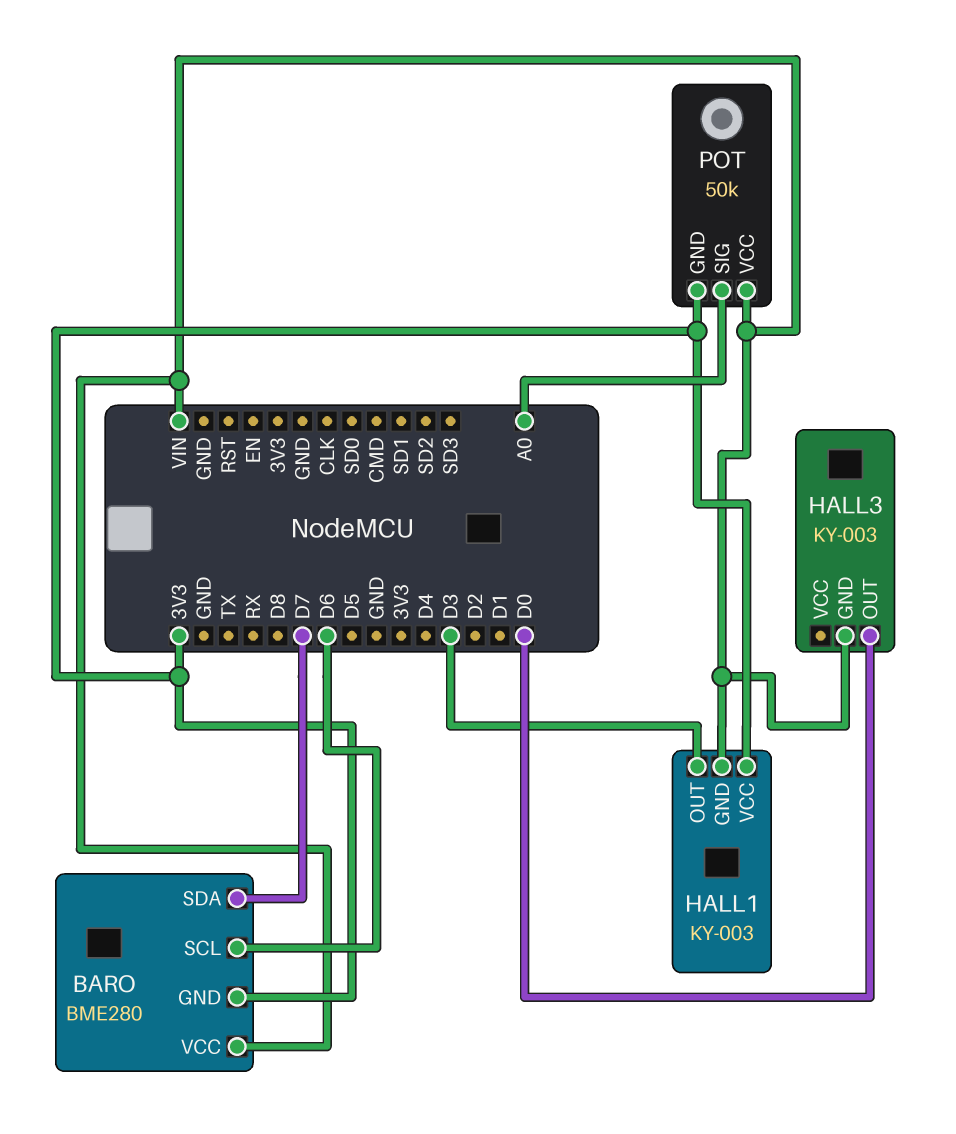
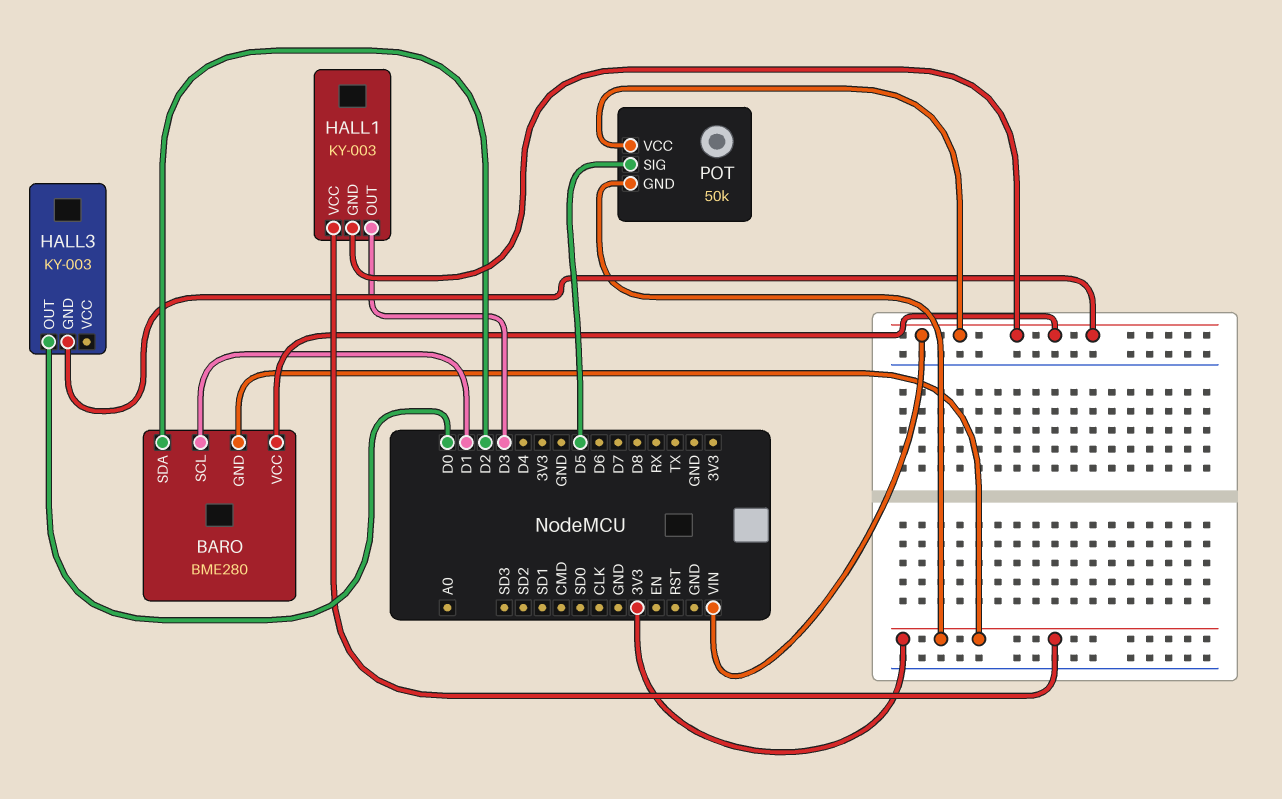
BARO pin SCL: D6 -> D1
BARO pin SDA: D7 -> D2
POT pin SIG: A0 -> D5

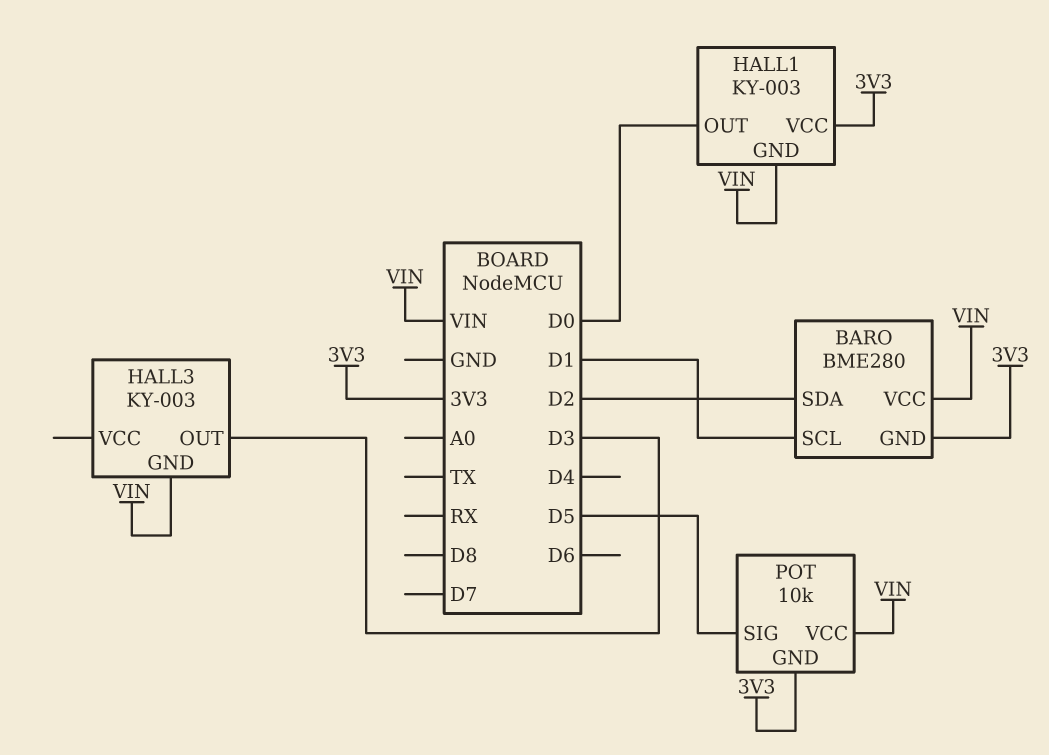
HALL1 pin OUT: D3 -> D0
HALL3 pin OUT: D0 -> D3
POT: 50k -> 10k

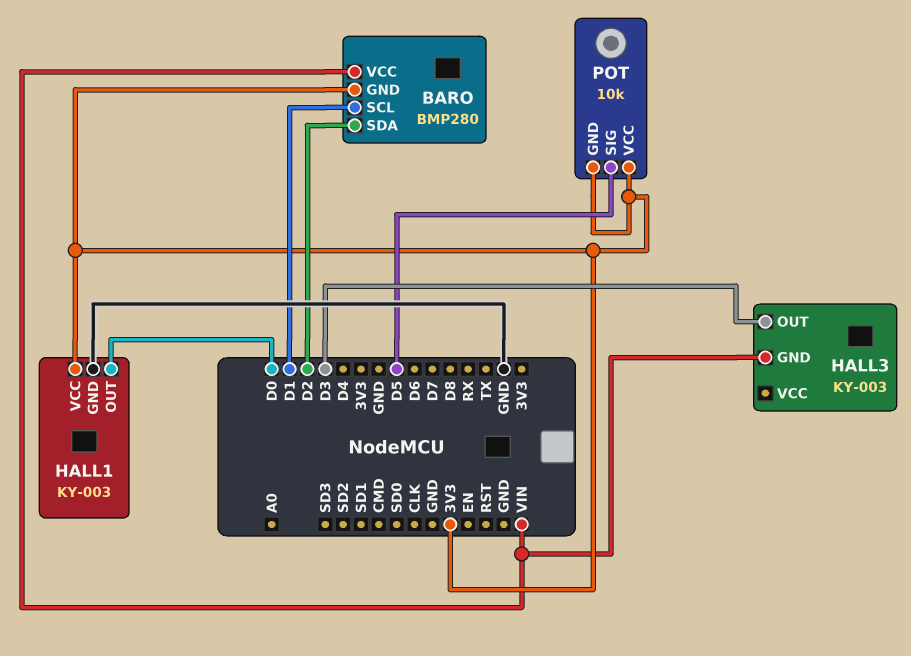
BARO: BME280 -> BMP280
HALL1 pin GND: VIN -> GND
POT pin VCC: VIN -> 3V3

